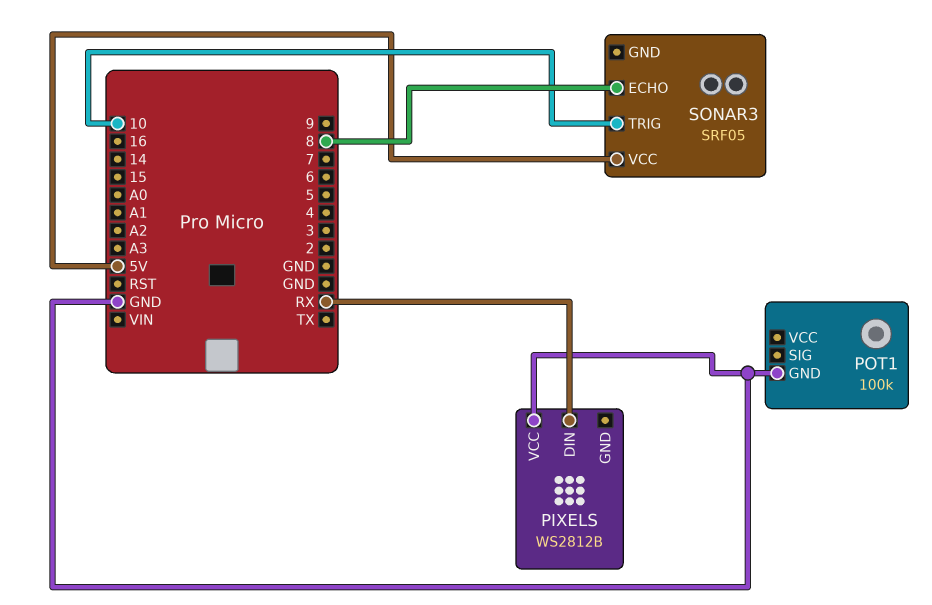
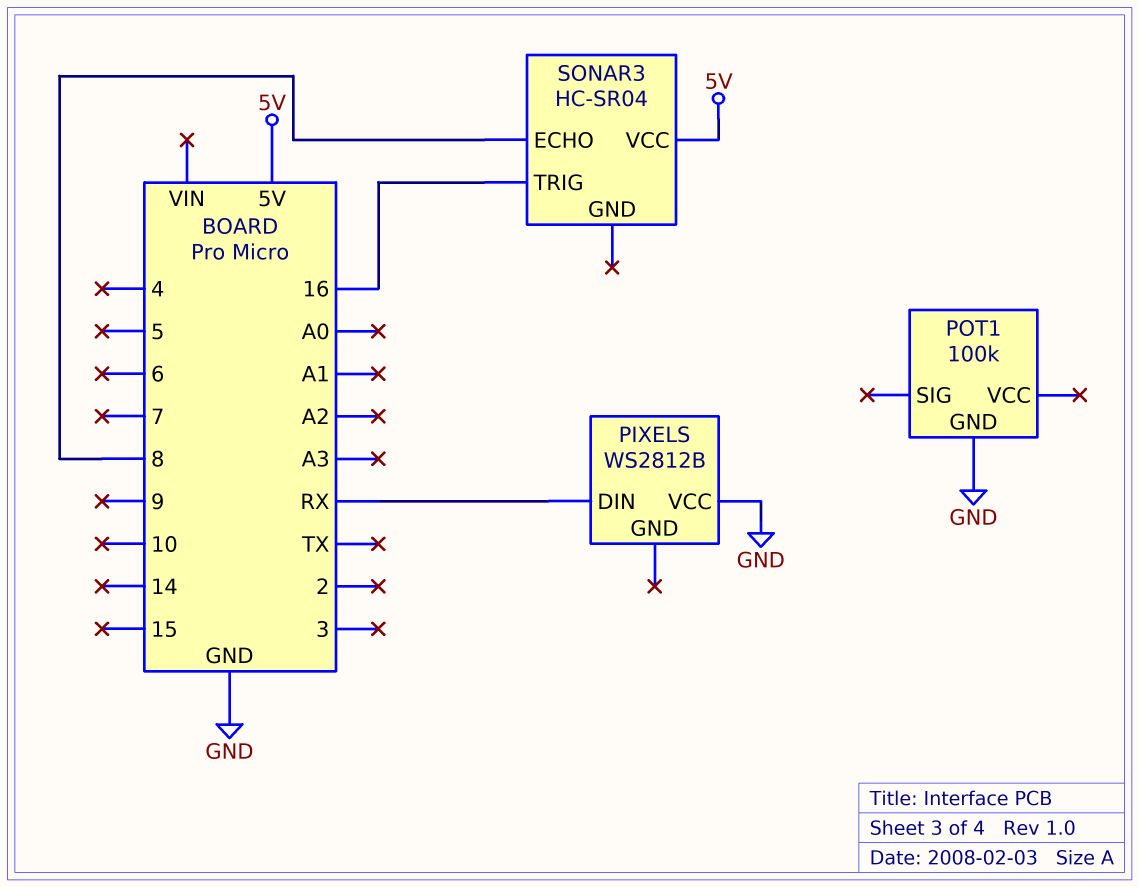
SONAR3: SRF05 -> HC-SR04
SONAR3 pin TRIG: 10 -> 16

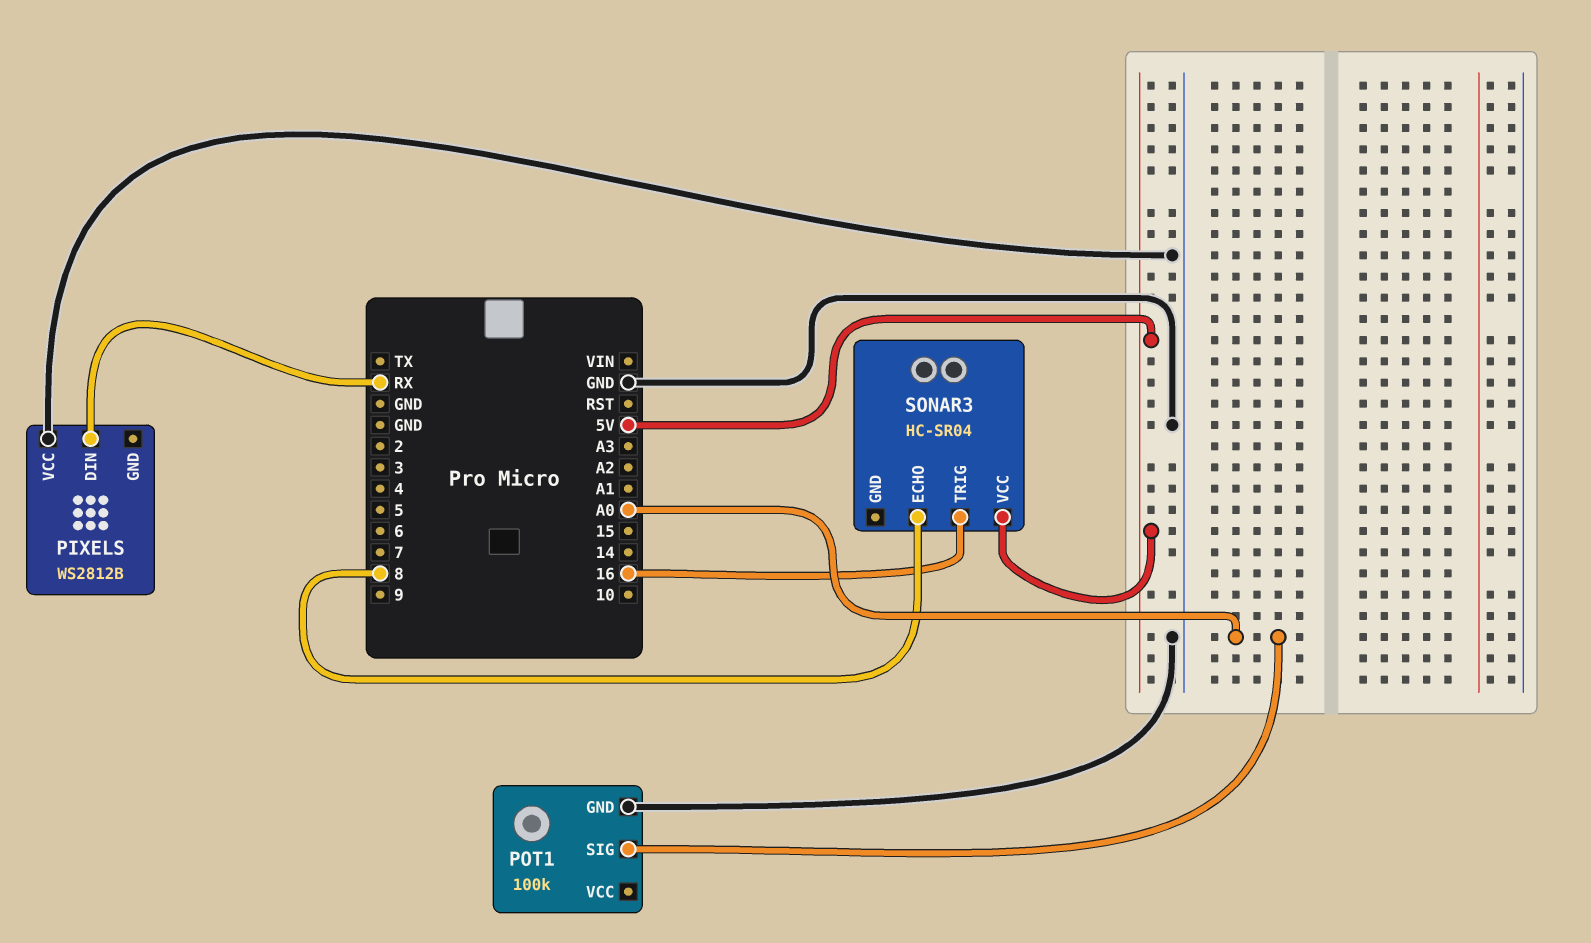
POT1 pin SIG: none -> A0

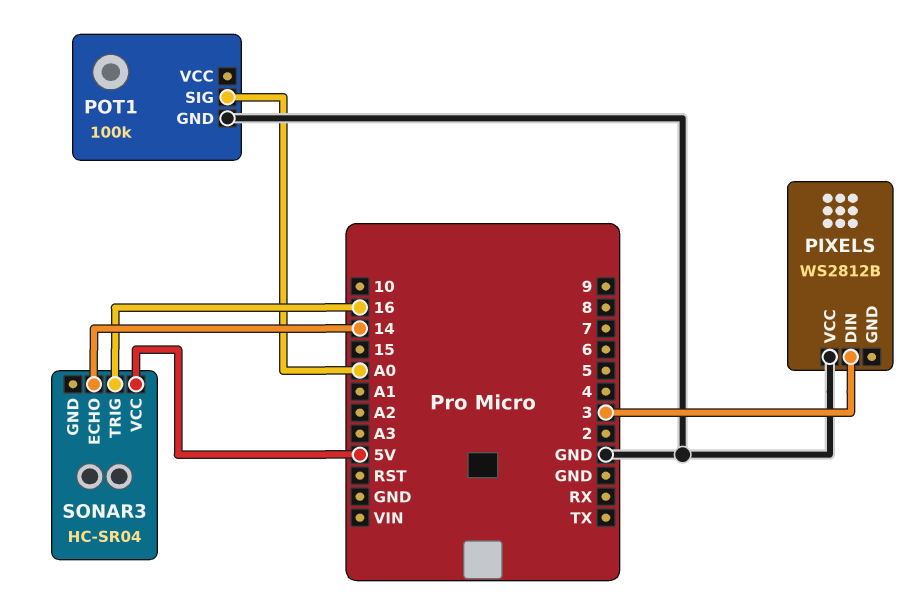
PIXELS pin DIN: RX -> 3
SONAR3 pin ECHO: 8 -> 14

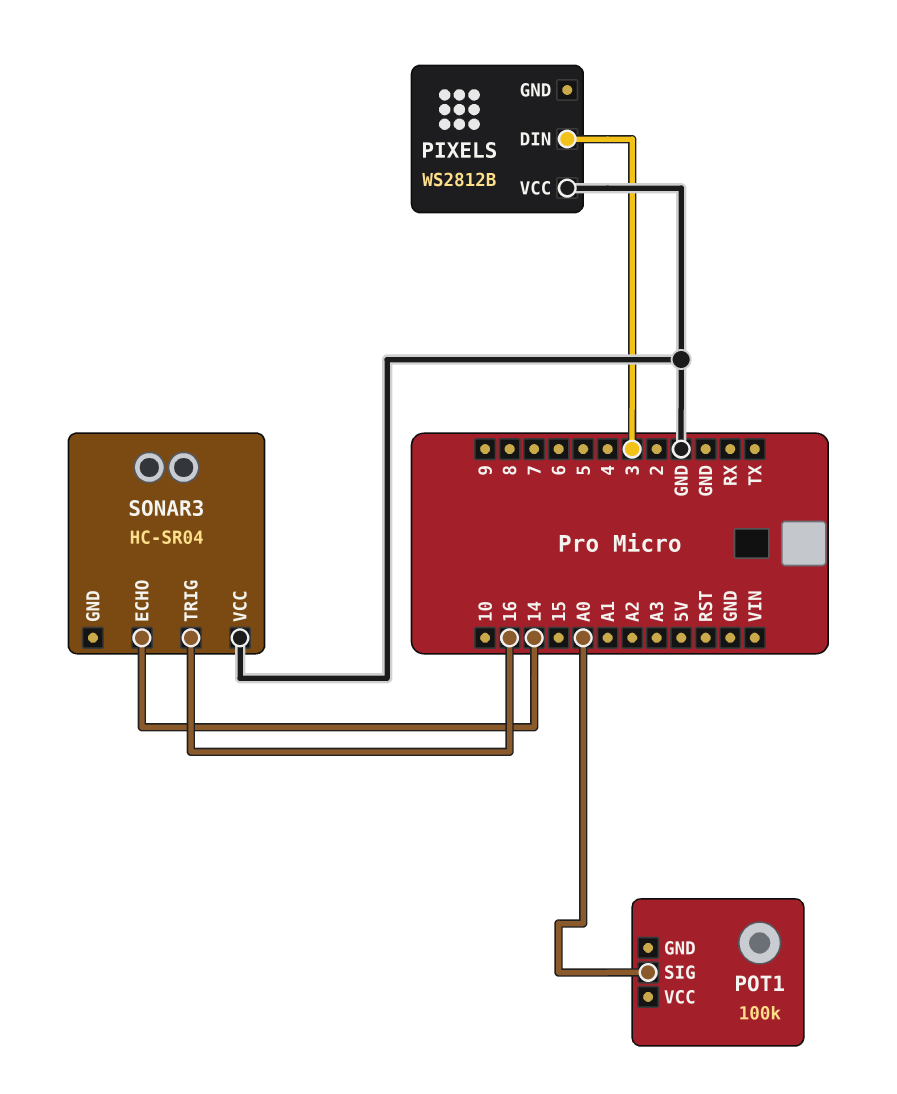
POT1 pin GND: GND -> none
SONAR3 pin VCC: 5V -> GND

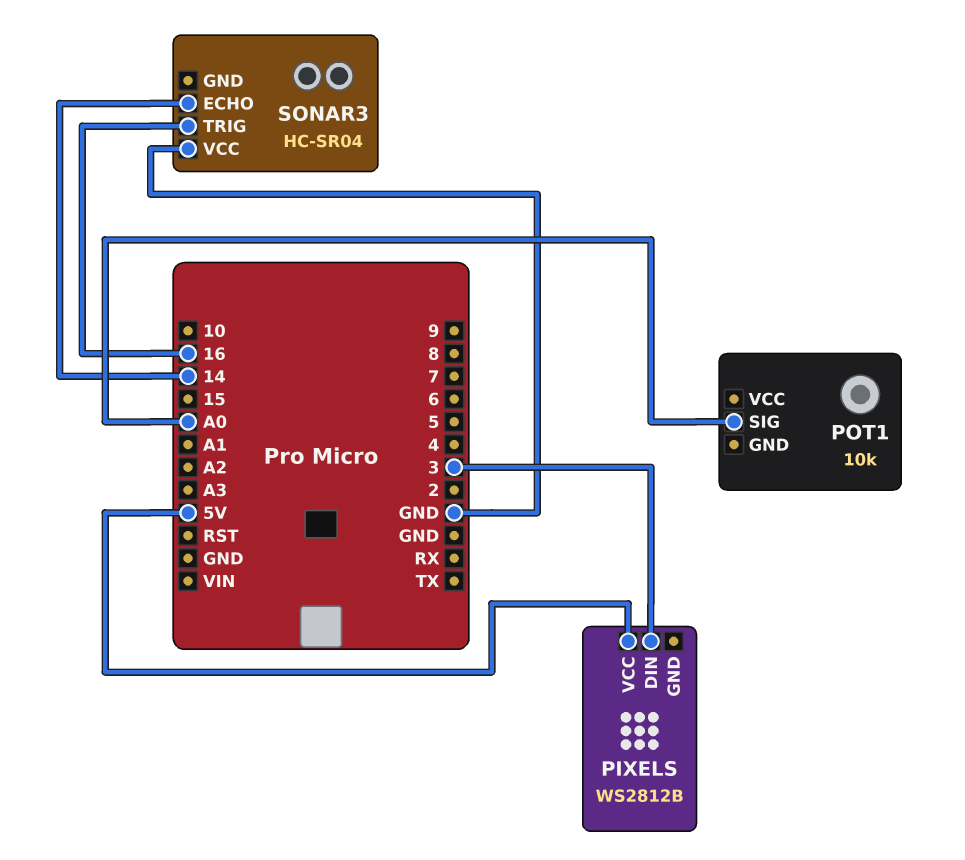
PIXELS pin VCC: GND -> 5V
POT1: 100k -> 10k

